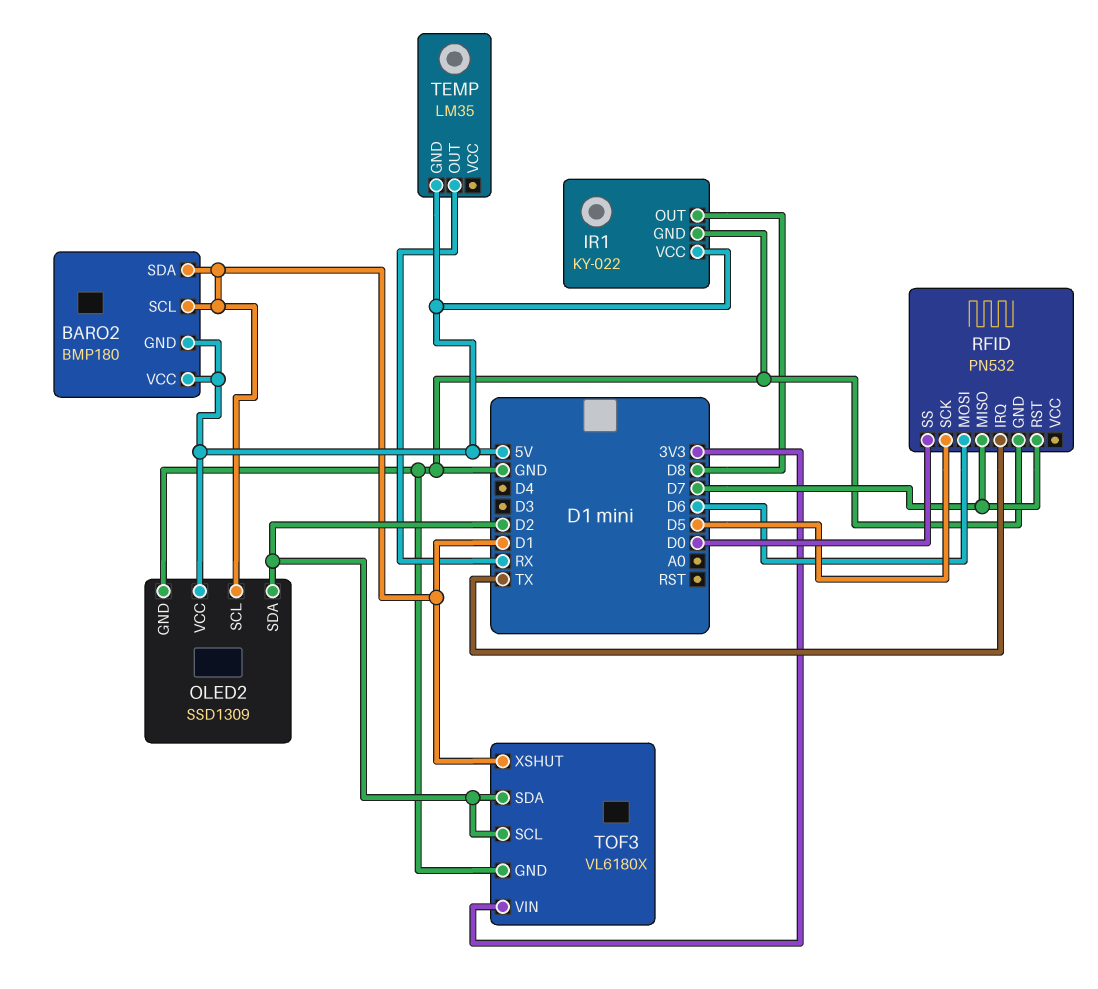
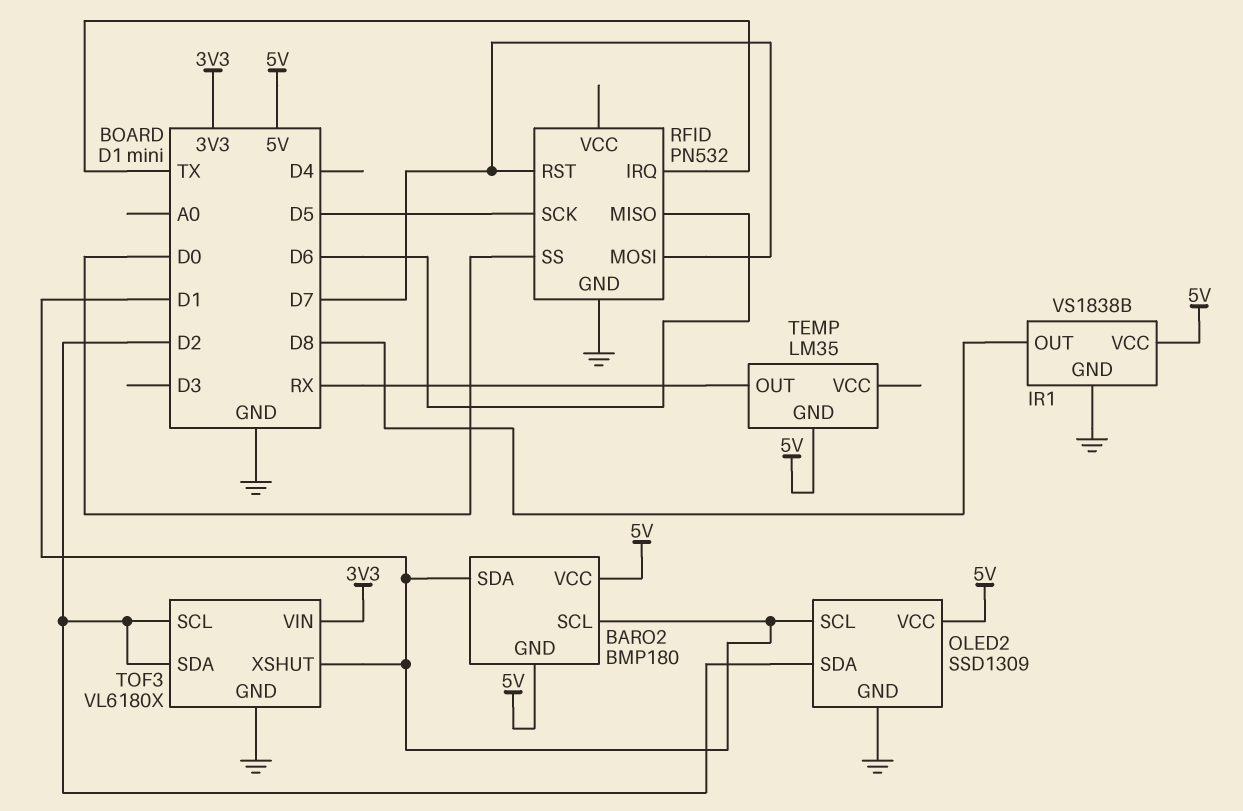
IR1: KY-022 -> VS1838B
RFID pin MISO: D7 -> D6
RFID pin MOSI: D6 -> D7

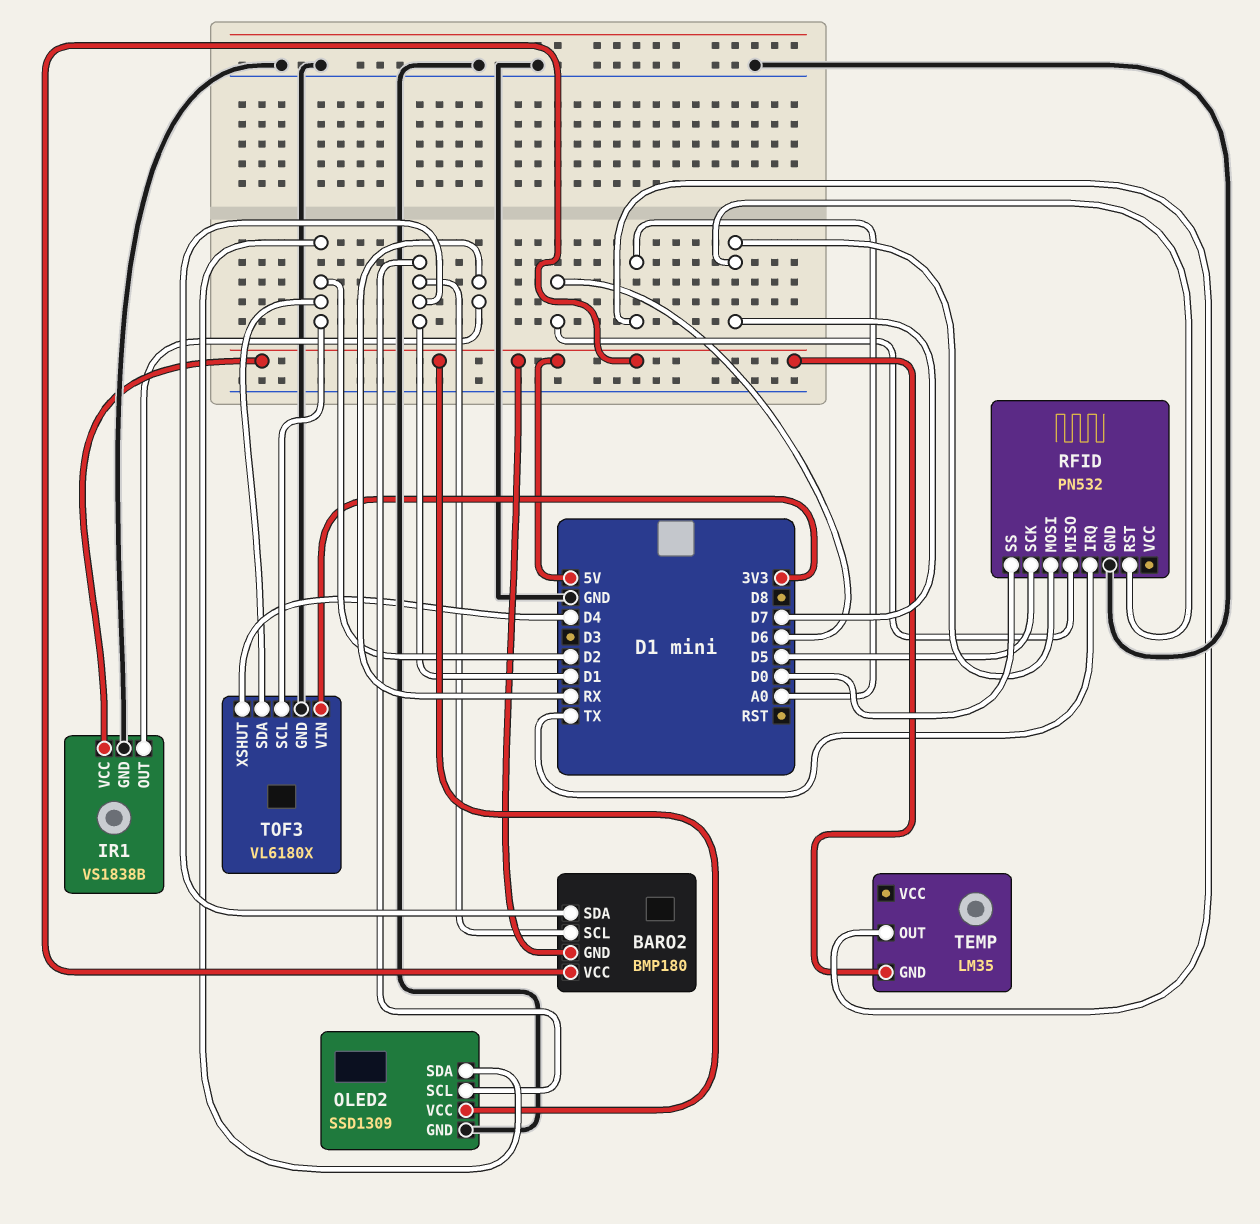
IR1 pin OUT: D8 -> RX
TEMP pin OUT: RX -> A0
TOF3 pin XSHUT: D1 -> D4

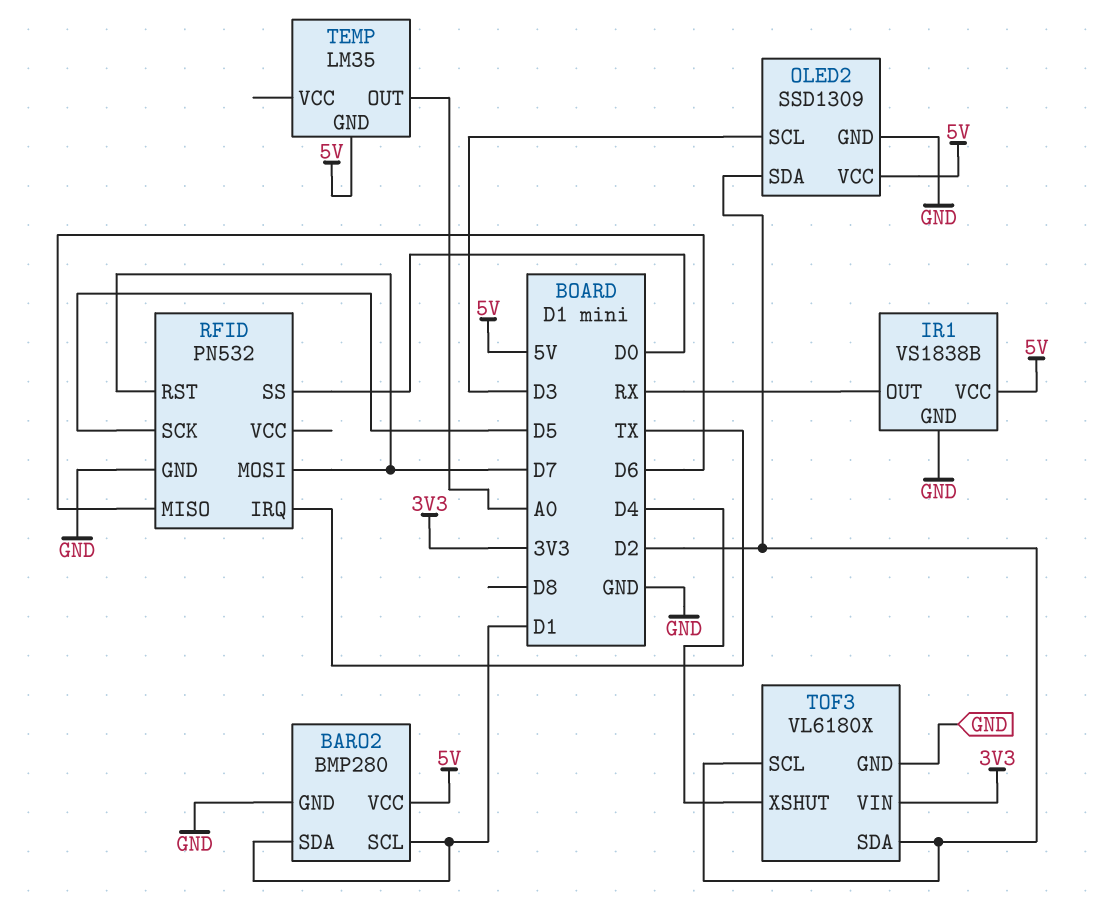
BARO2: BMP180 -> BMP280
BARO2 pin GND: 5V -> GND
OLED2 pin SCL: D1 -> D3

